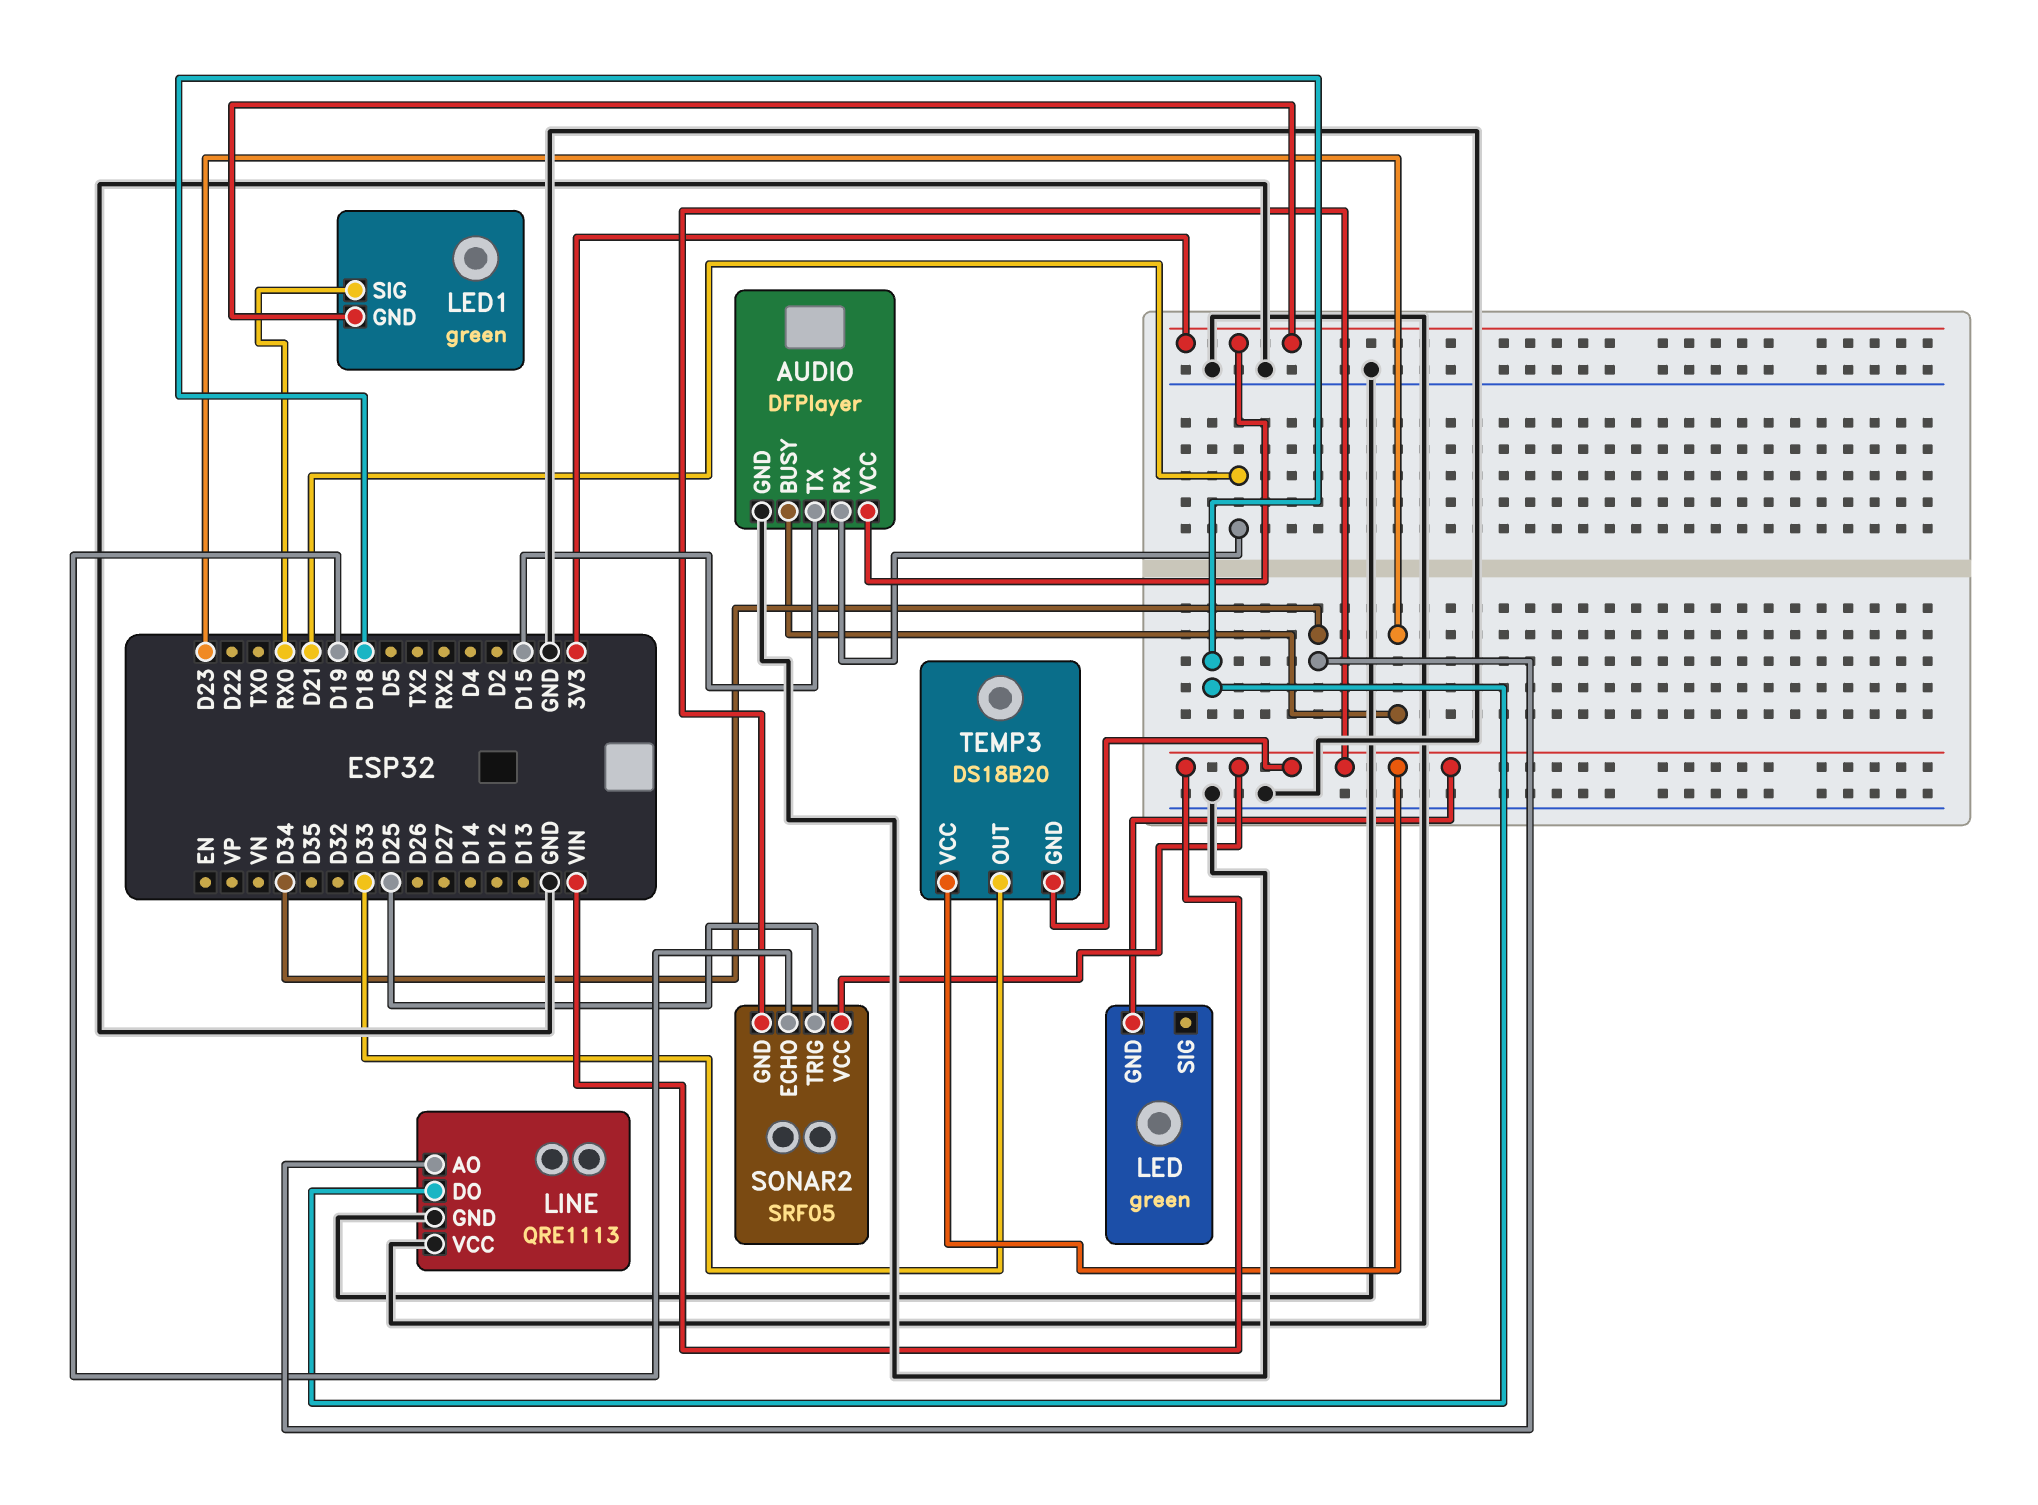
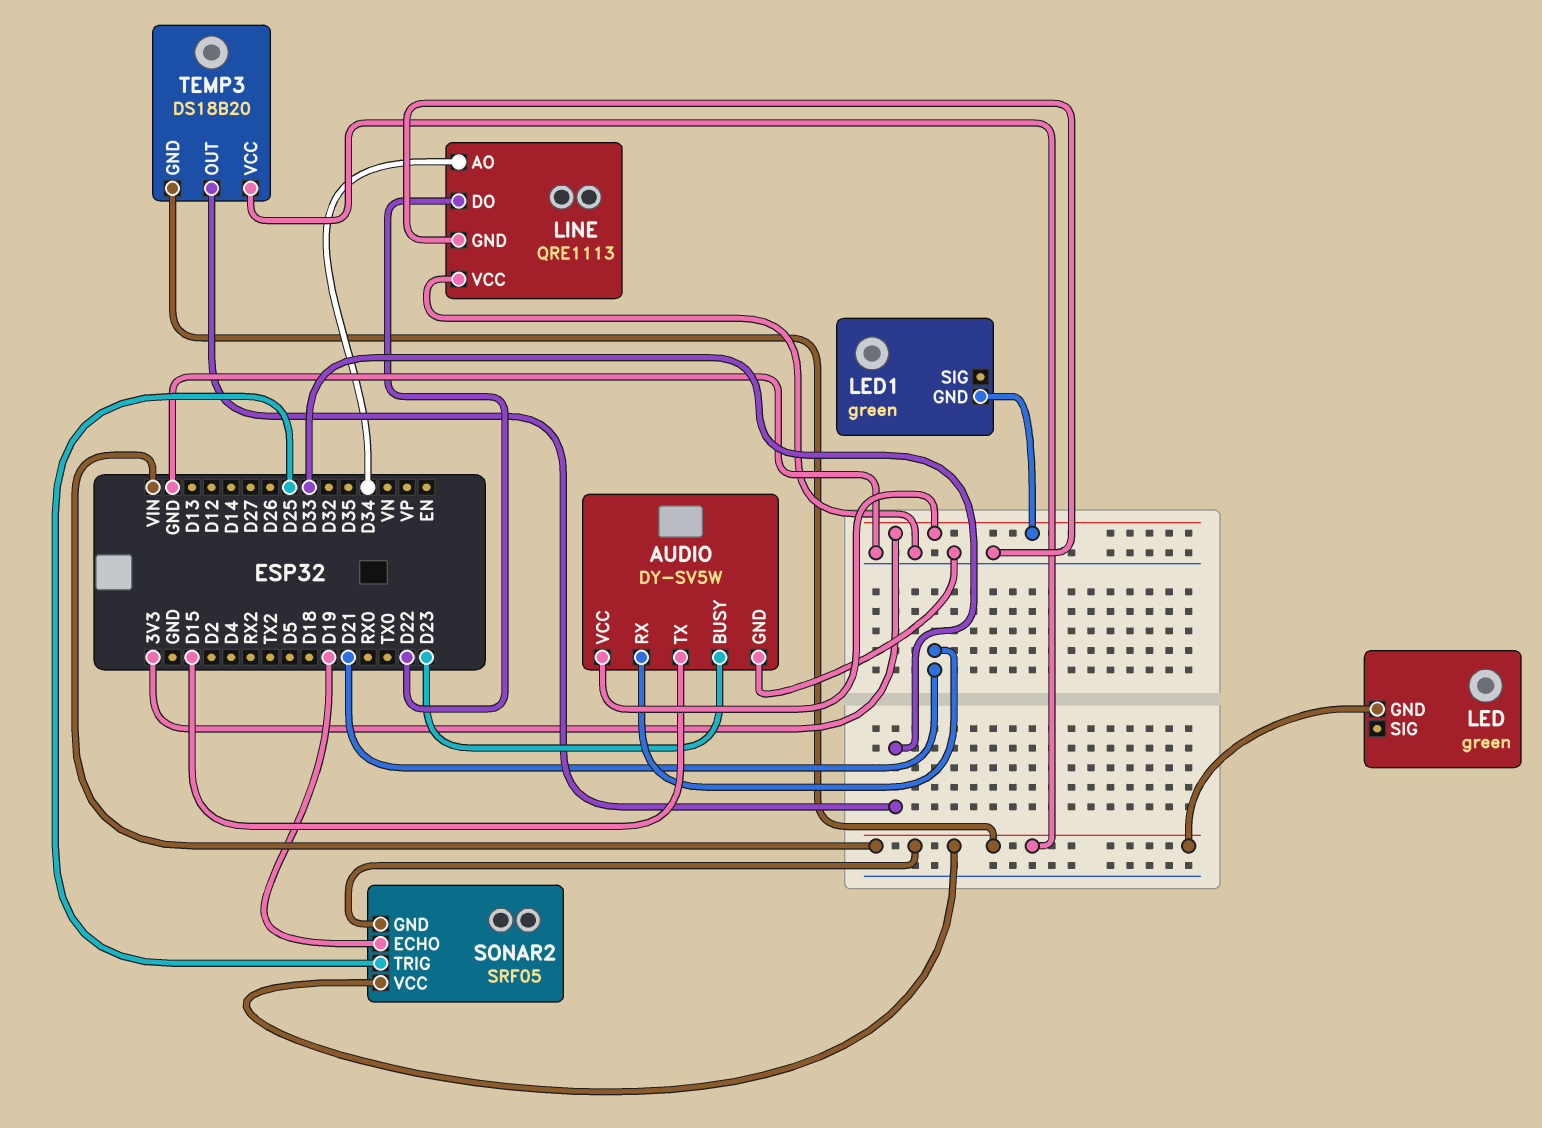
AUDIO: DFPlayer -> DY-SV5W
LED1 pin SIG: RX0 -> none
LINE pin DO: D18 -> D22

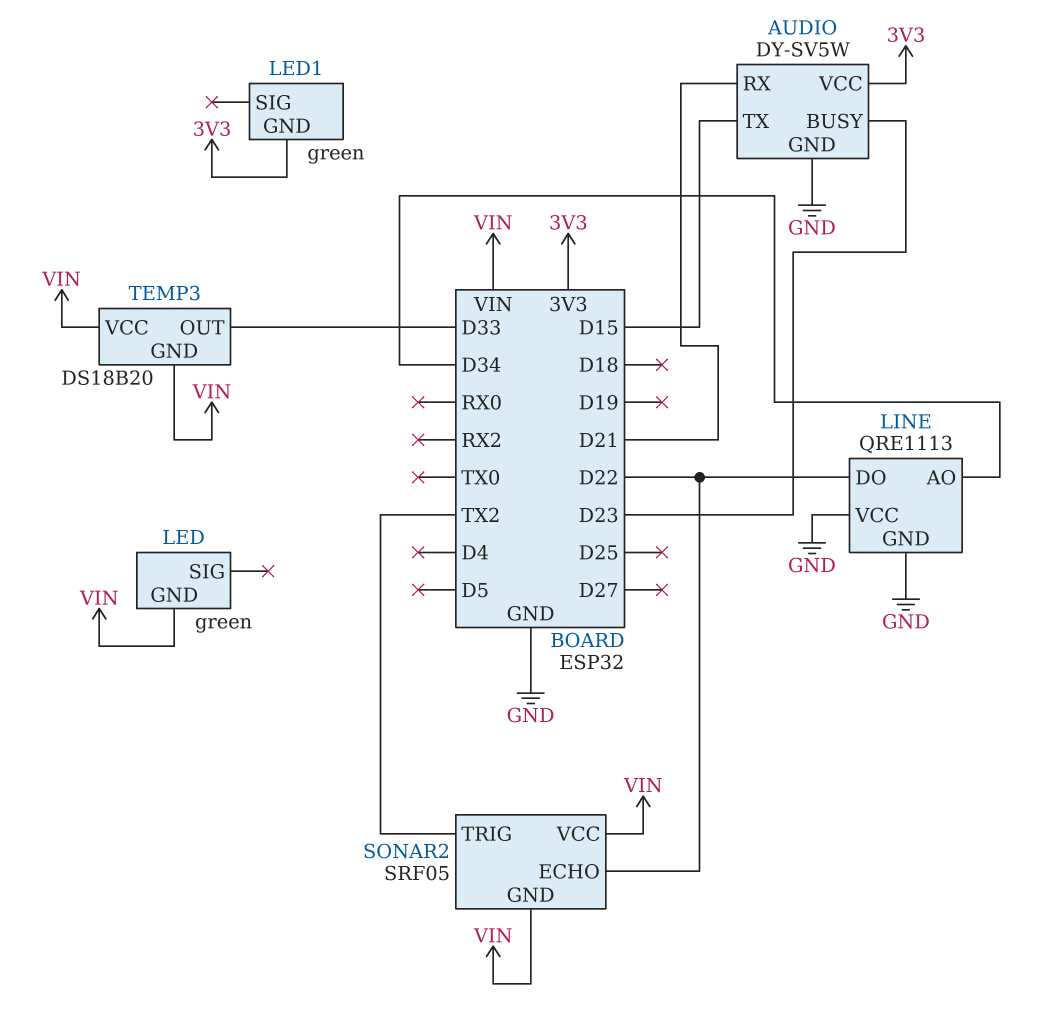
SONAR2 pin ECHO: D19 -> D22
SONAR2 pin TRIG: D25 -> TX2

